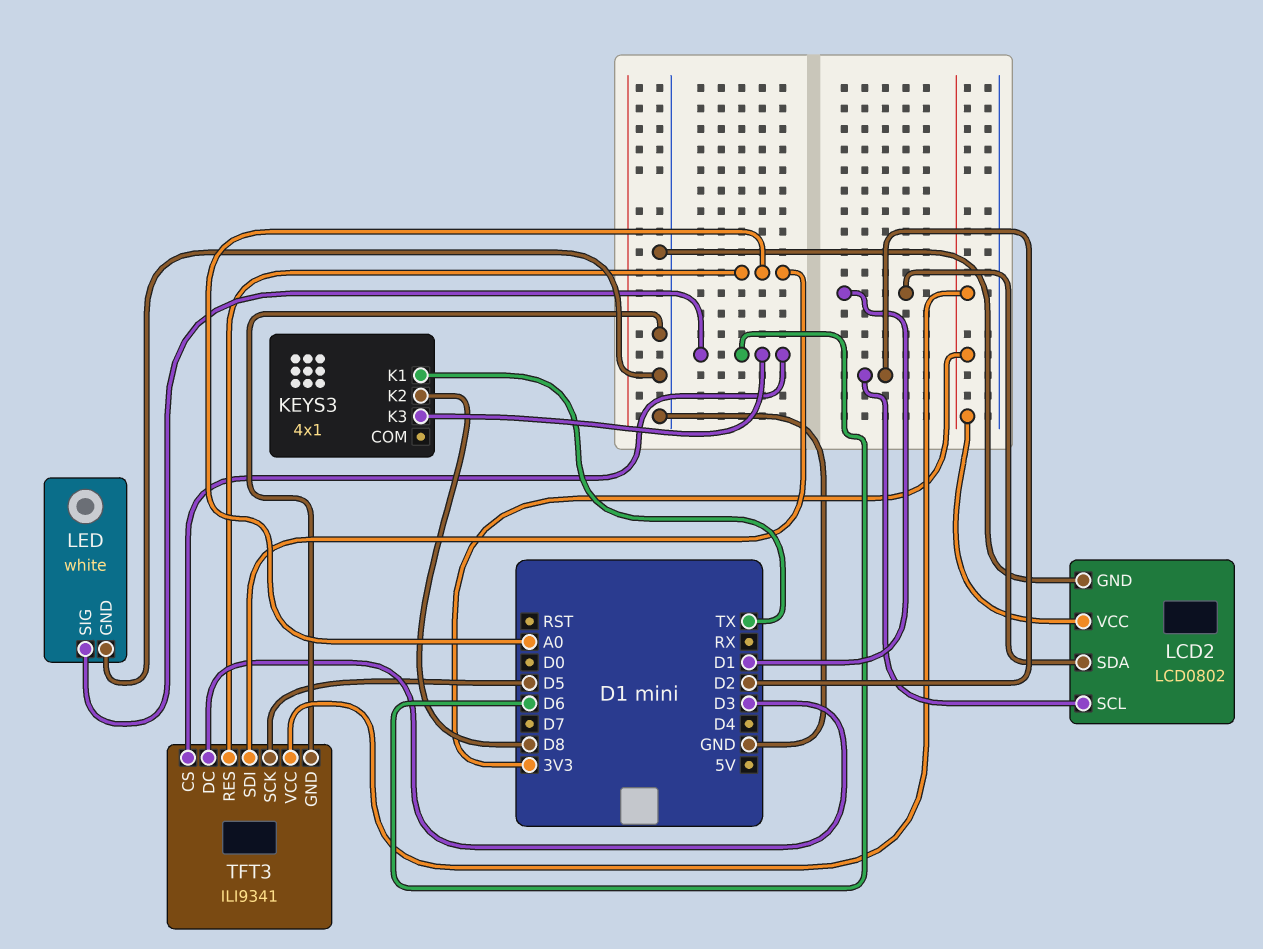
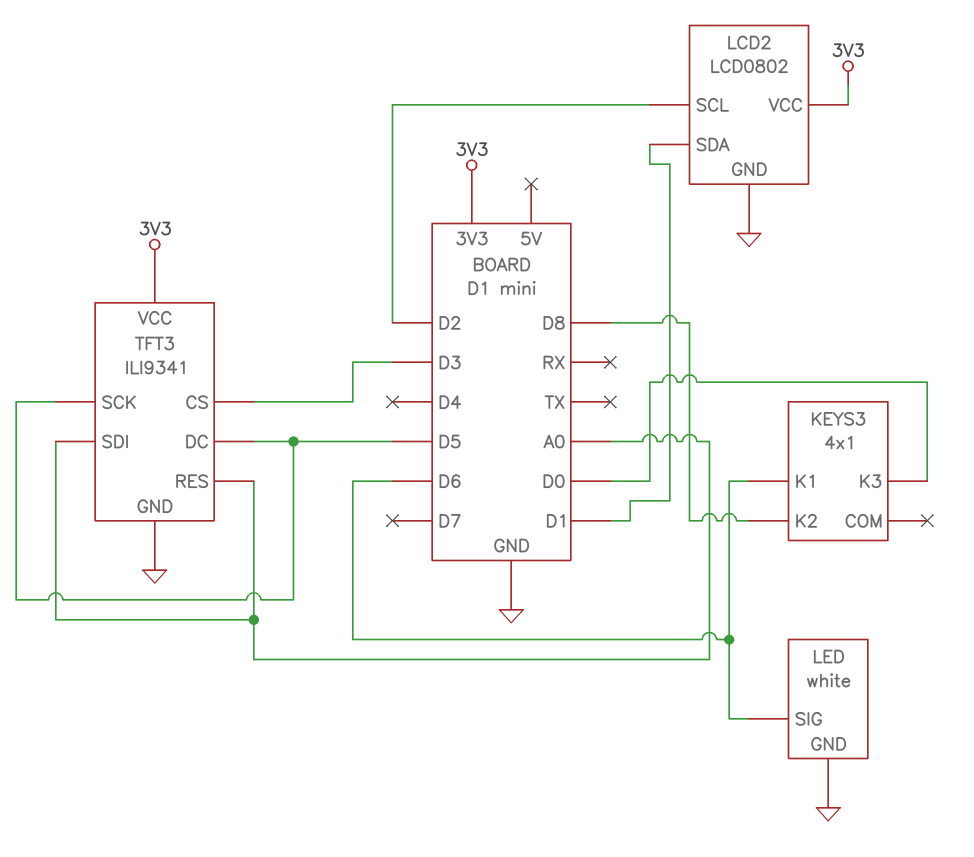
KEYS3 pin K1: TX -> D6
KEYS3 pin K3: D6 -> D0
TFT3 pin CS: D6 -> D3
TFT3 pin DC: D3 -> D5

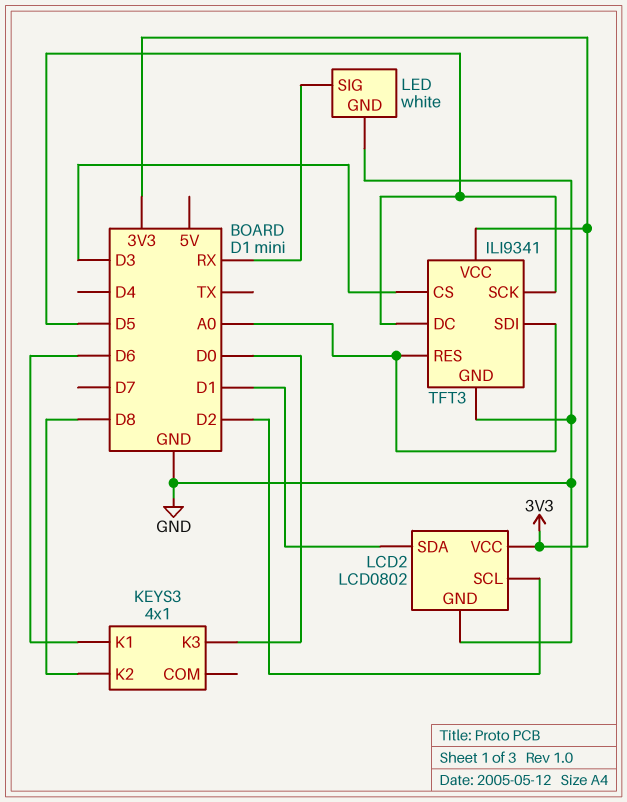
LED pin SIG: D6 -> RX

